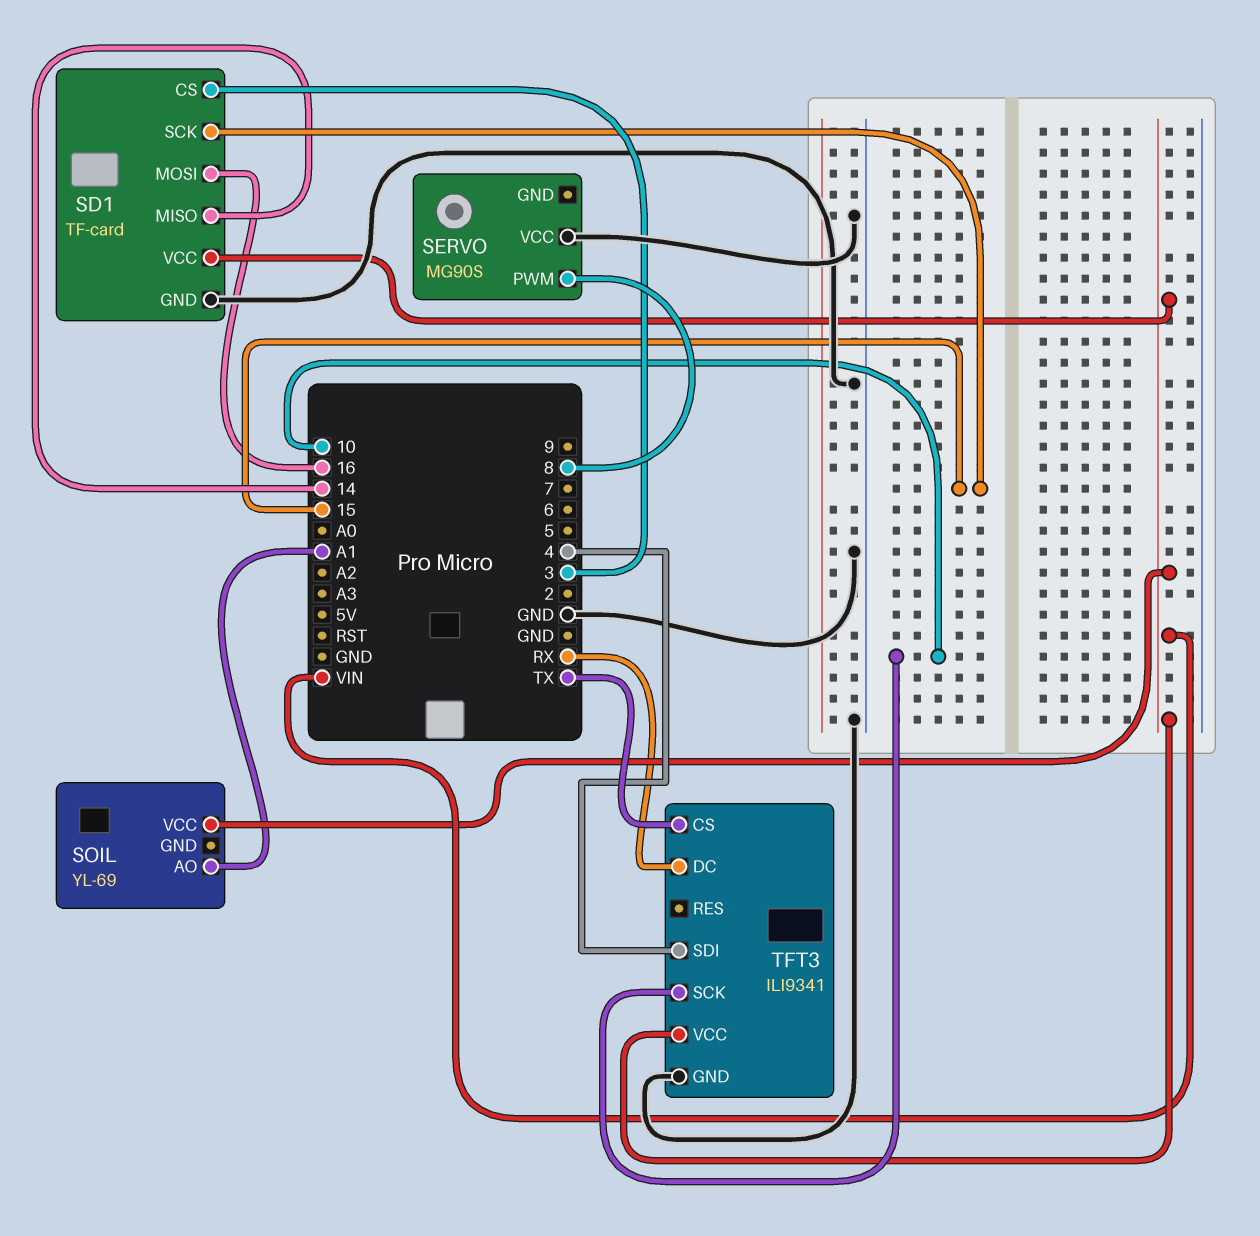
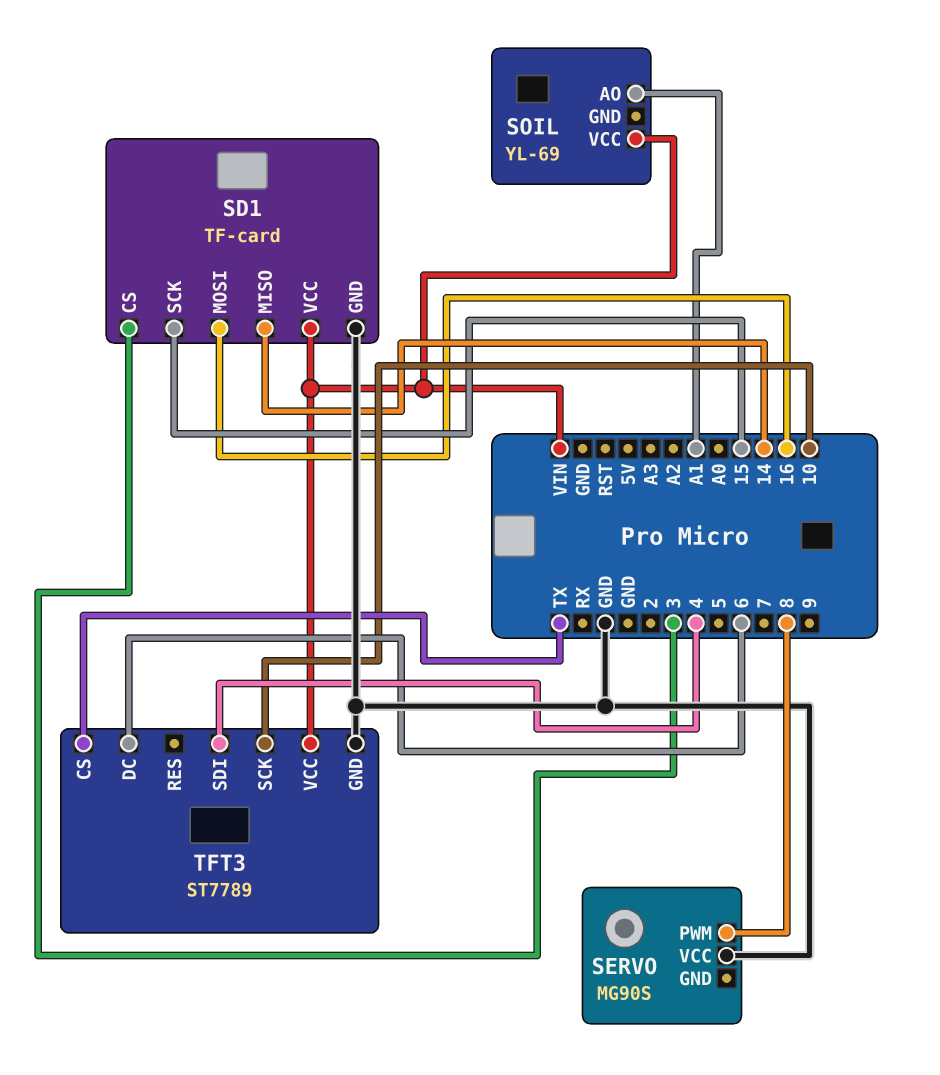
TFT3: ILI9341 -> ST7789
TFT3 pin DC: RX -> 6

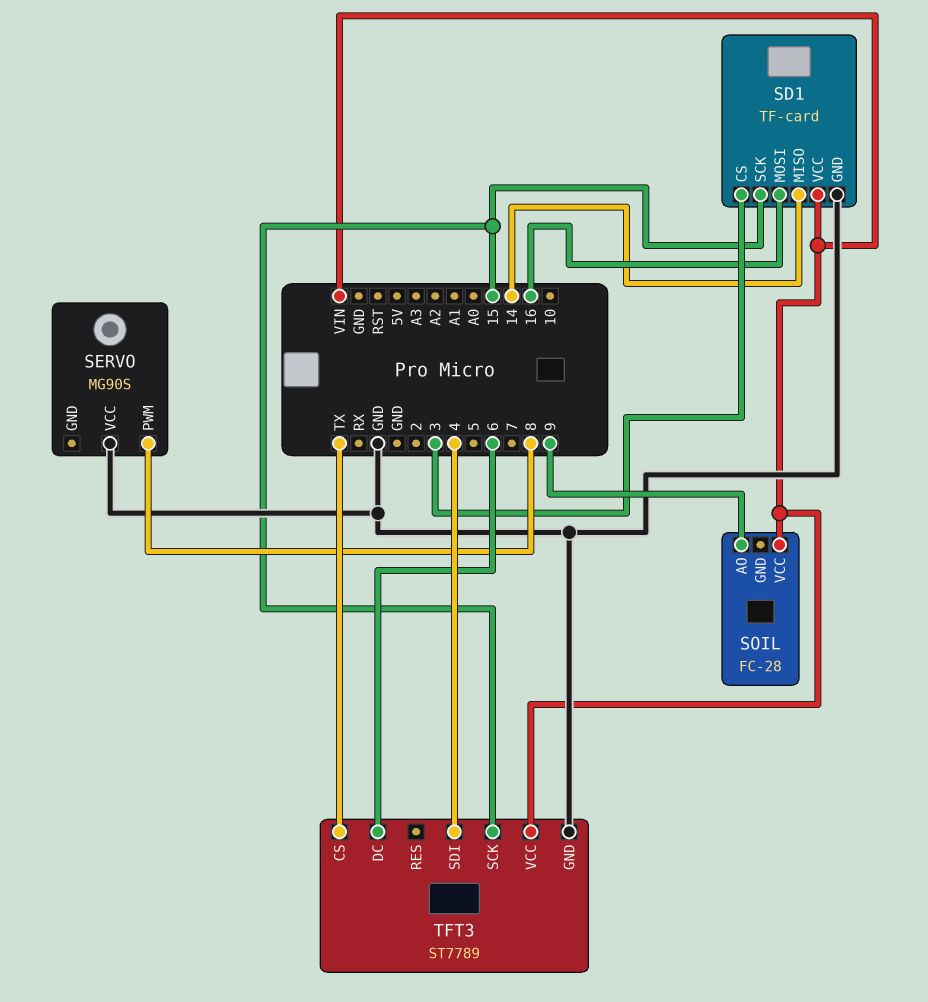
SOIL: YL-69 -> FC-28
SOIL pin AO: A1 -> 9
TFT3 pin SCK: 10 -> 15

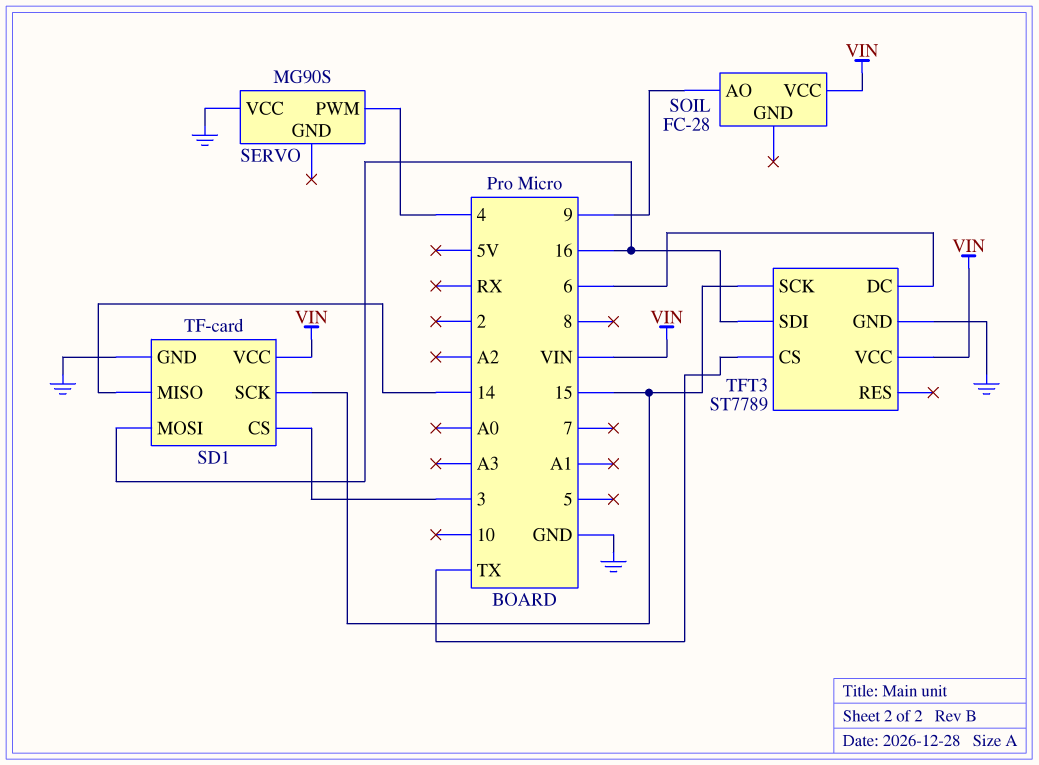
SERVO pin PWM: 8 -> 4
TFT3 pin SDI: 4 -> 16

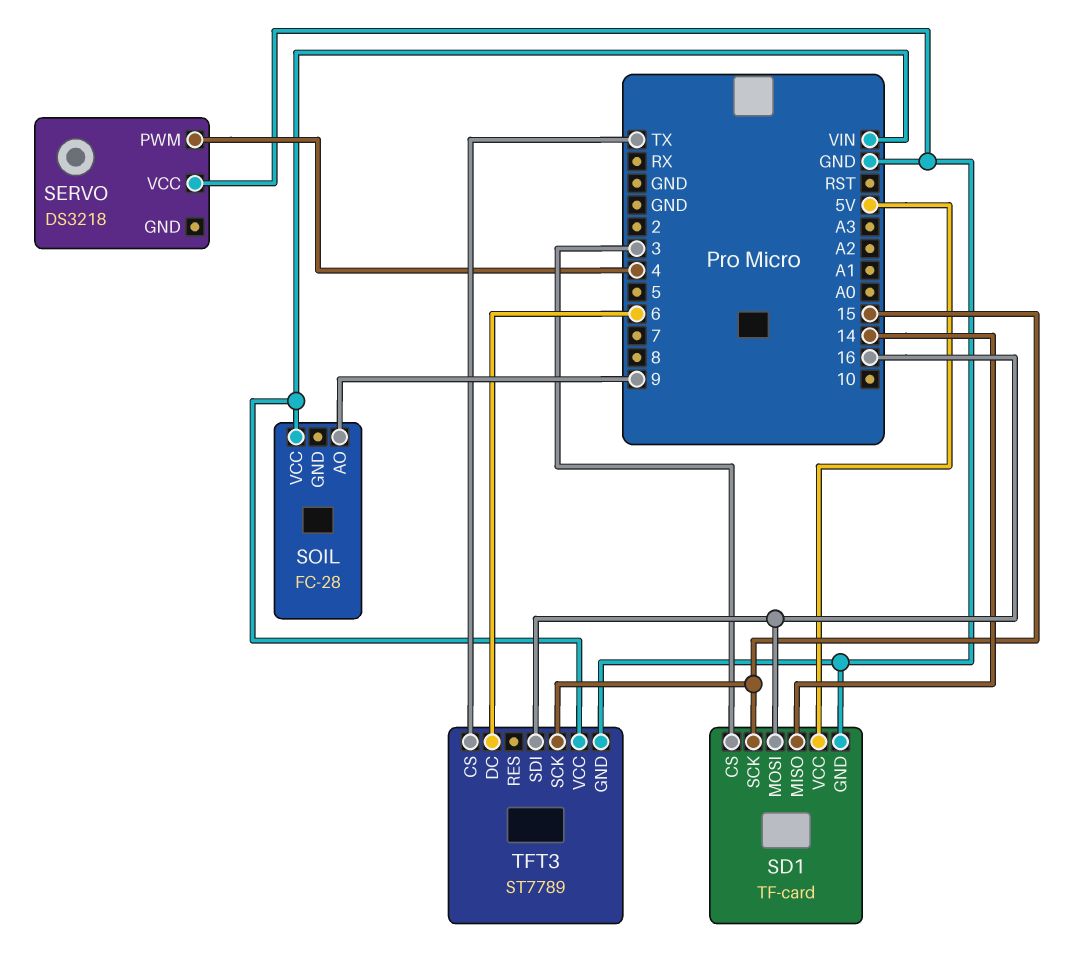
SD1 pin VCC: VIN -> 5V
SERVO: MG90S -> DS3218

